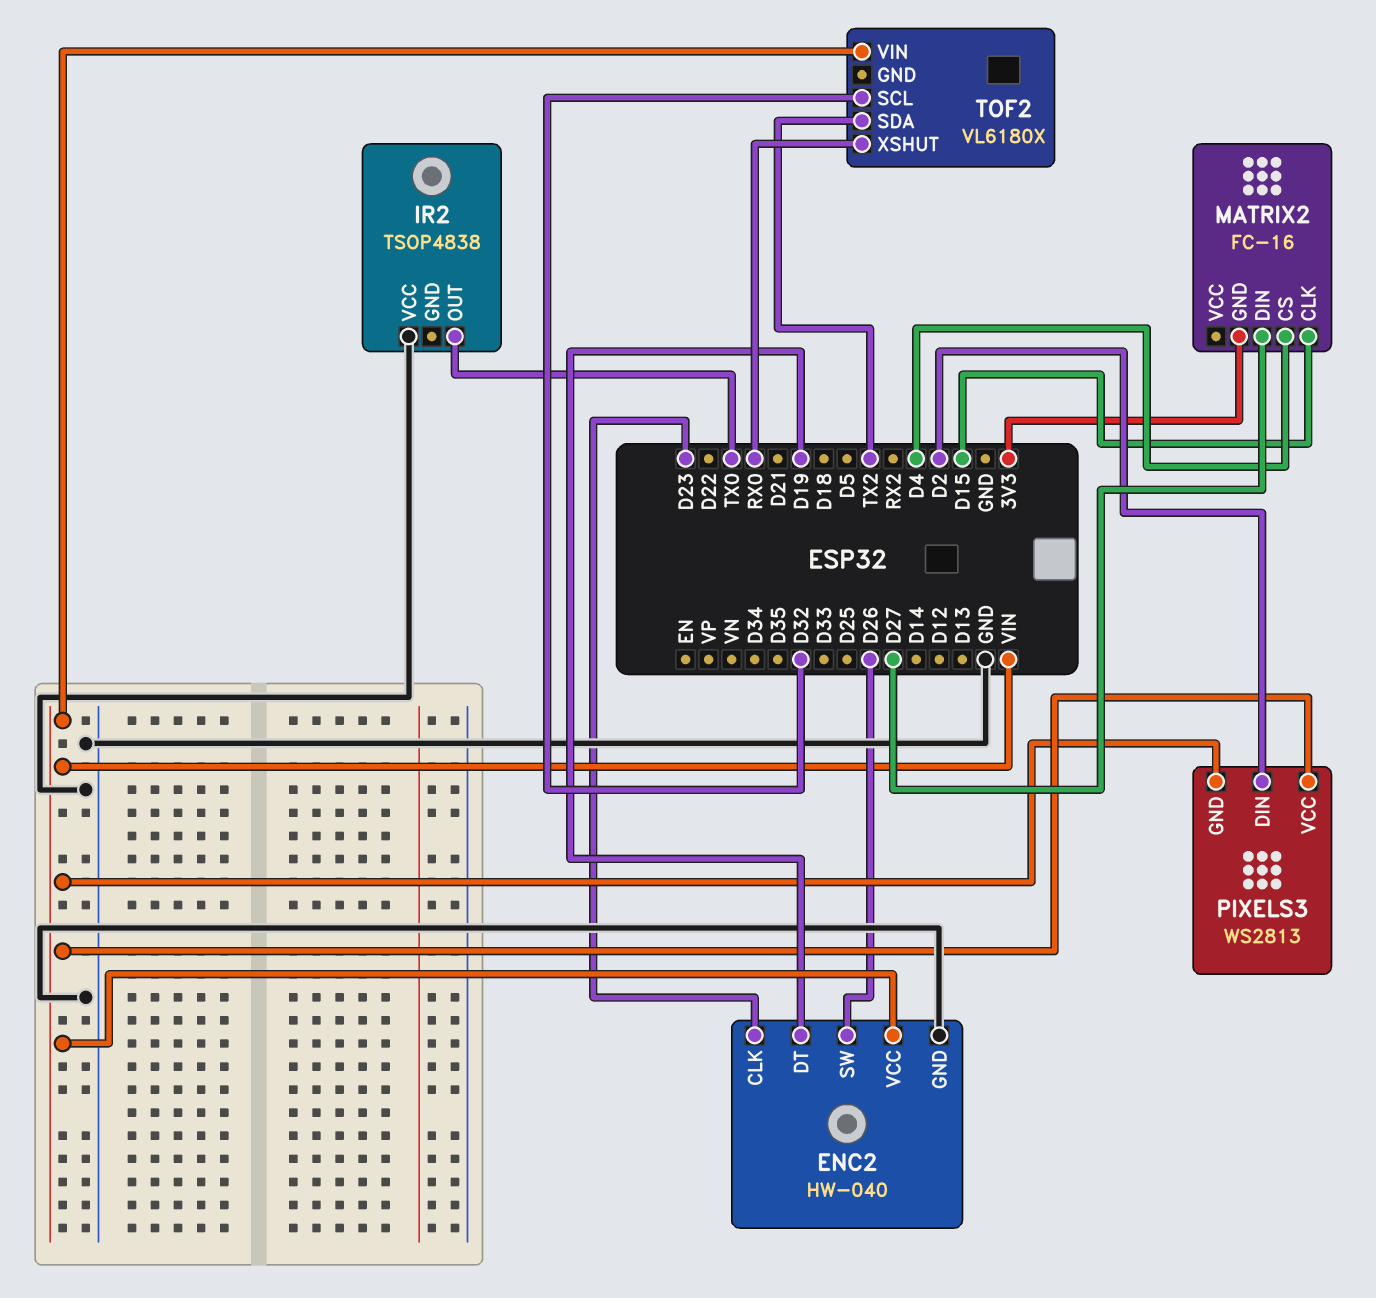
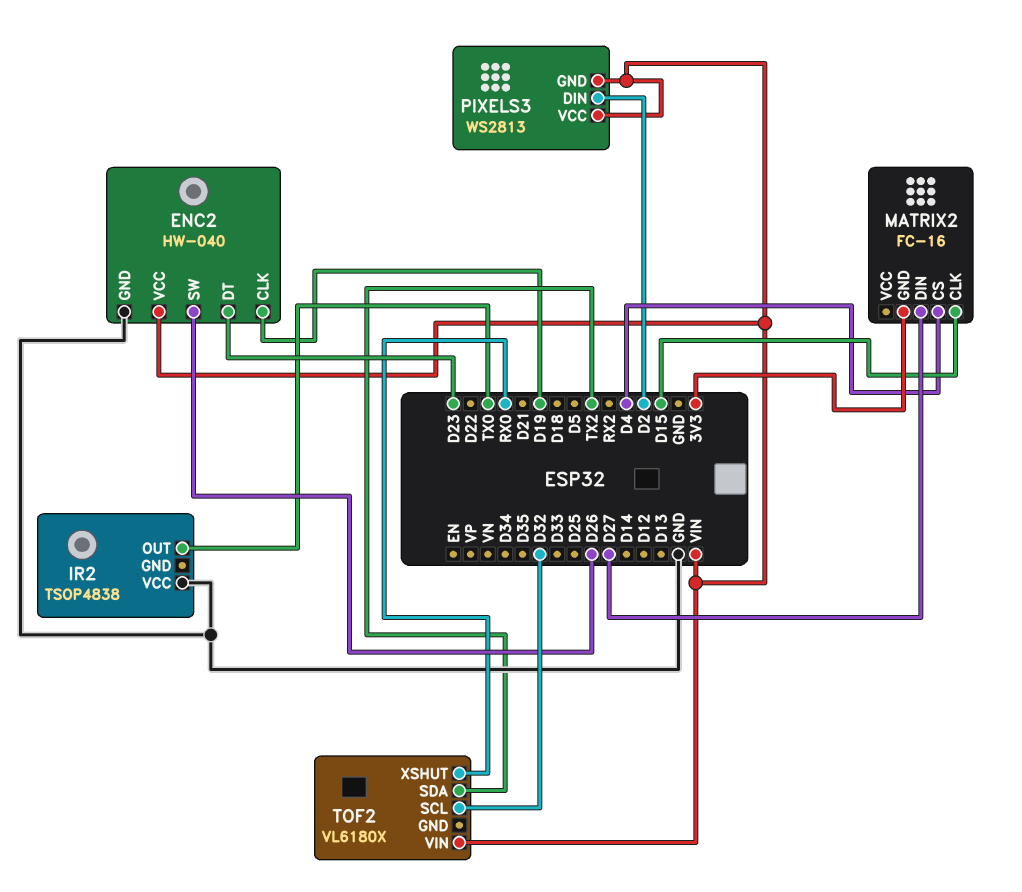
ENC2 pin CLK: D23 -> D19
ENC2 pin DT: D19 -> D23

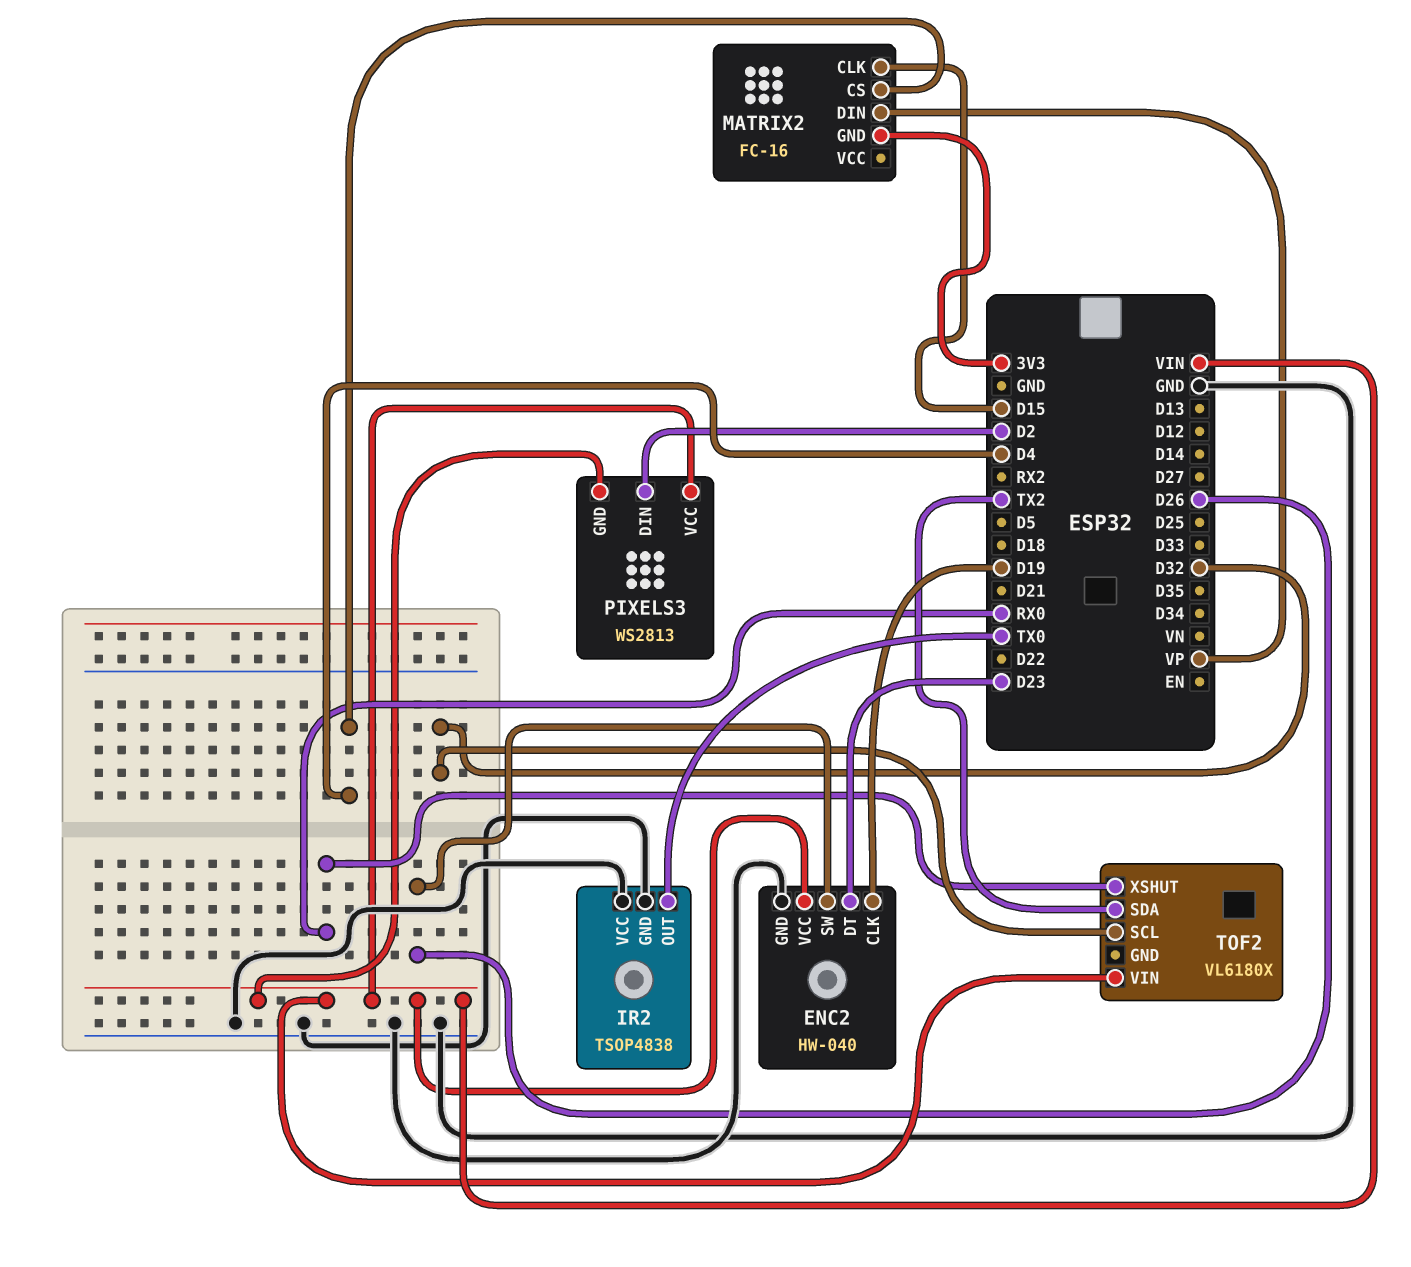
IR2 pin GND: none -> GND
MATRIX2 pin DIN: D27 -> VP

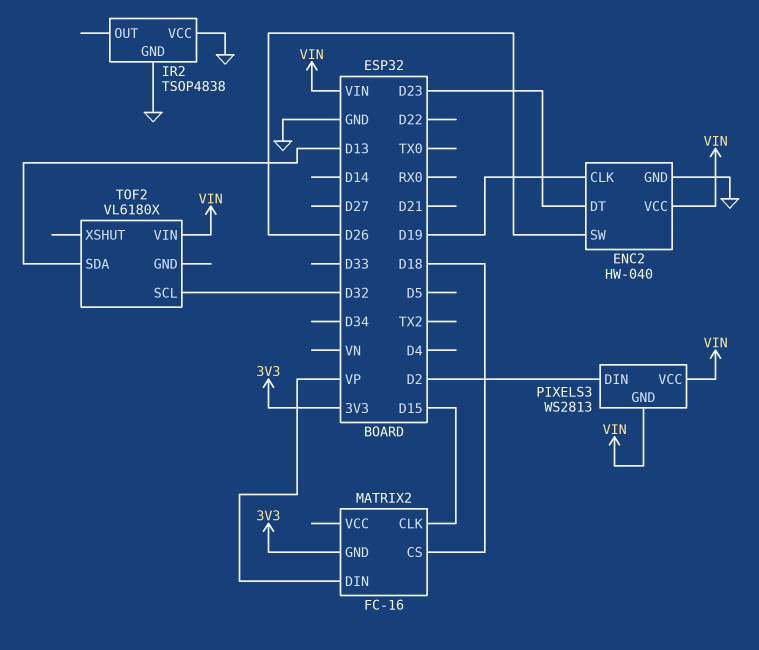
IR2 pin OUT: TX0 -> none
MATRIX2 pin CS: D4 -> D18
TOF2 pin SDA: TX2 -> D13
TOF2 pin XSHUT: RX0 -> none

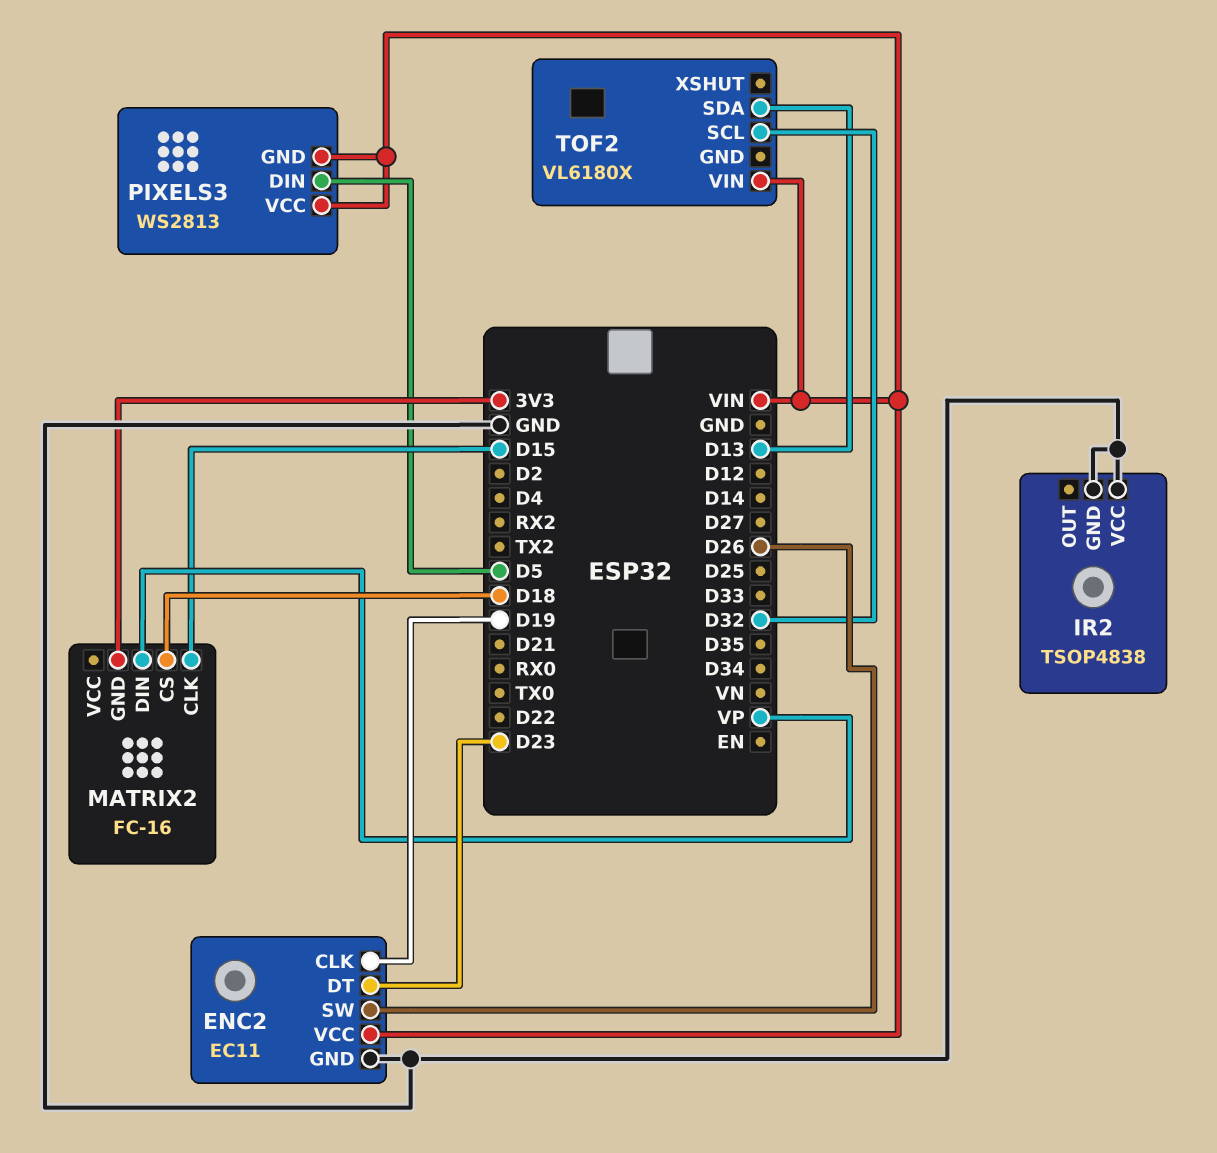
ENC2: HW-040 -> EC11
PIXELS3 pin DIN: D2 -> D5

